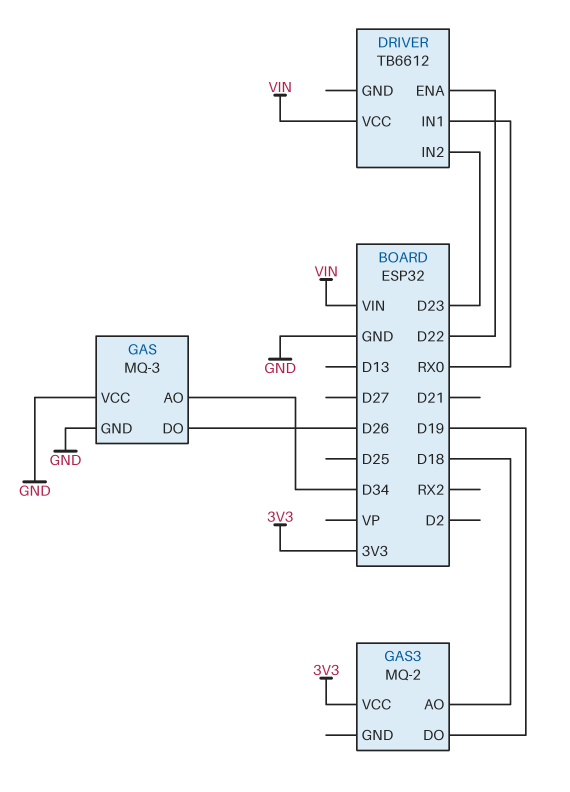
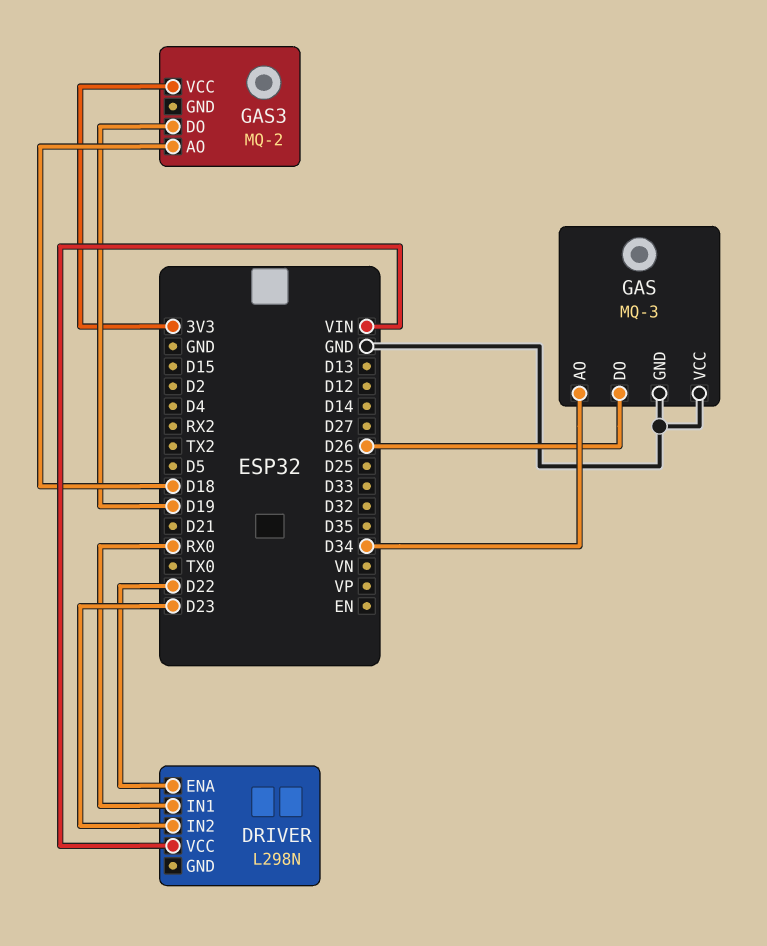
DRIVER: TB6612 -> L298N

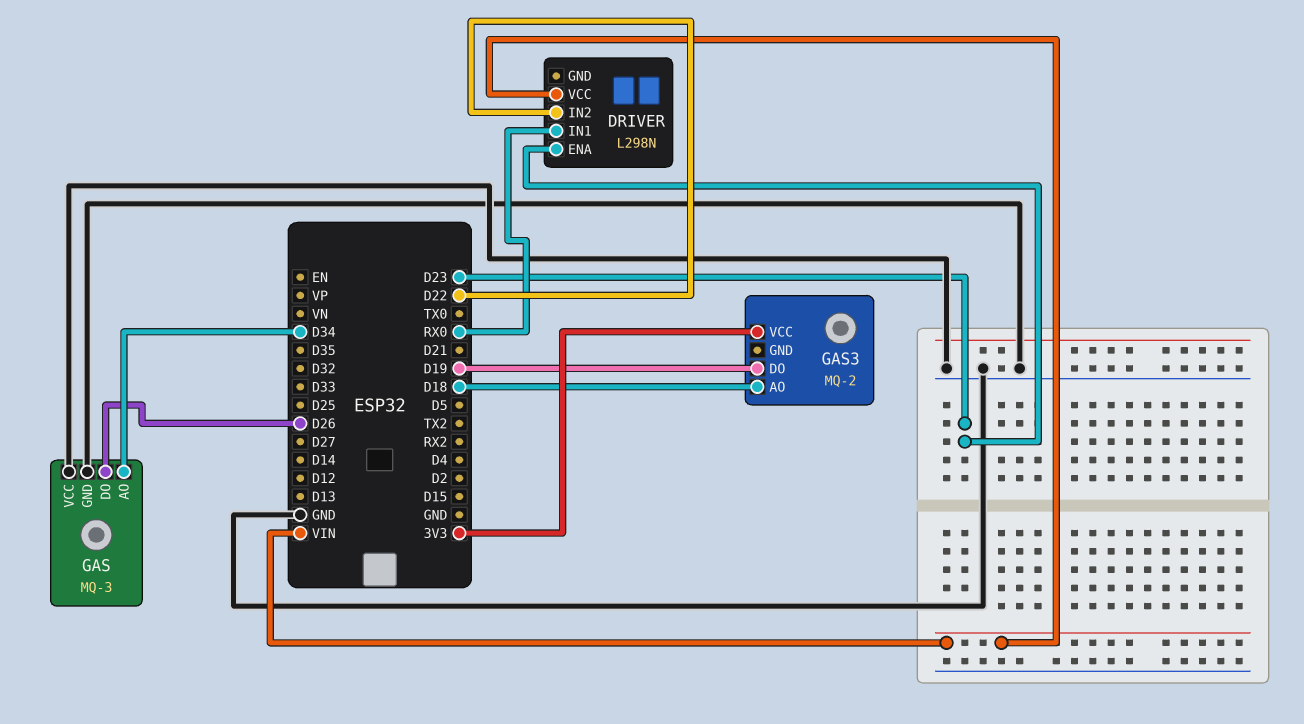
DRIVER pin ENA: D22 -> D23
DRIVER pin IN2: D23 -> D22

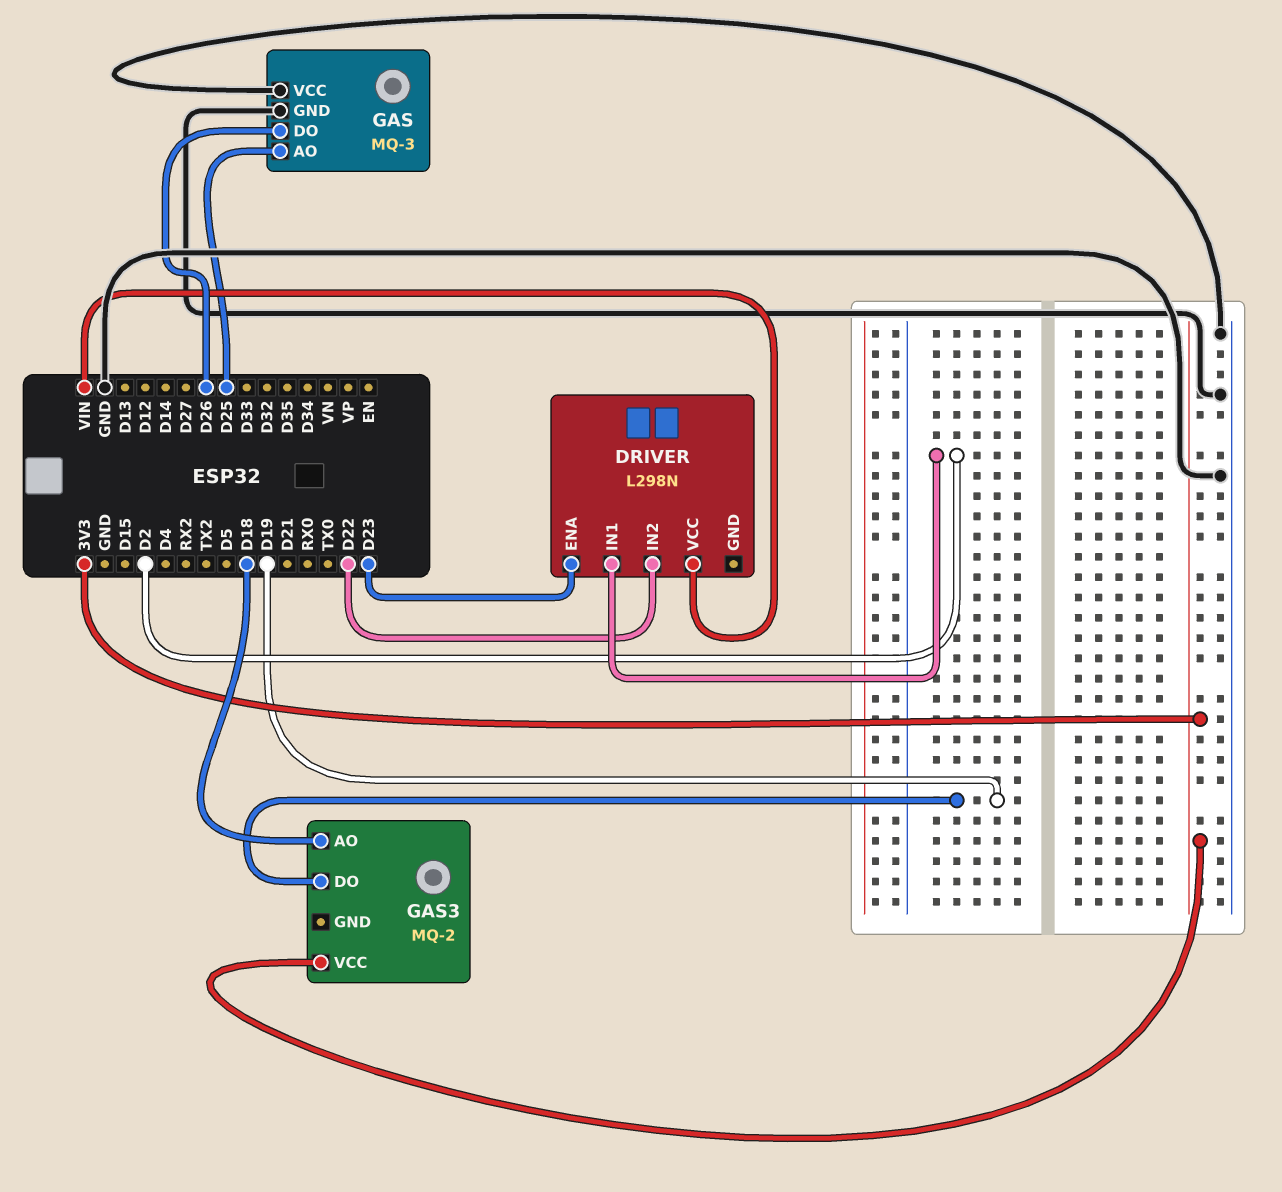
DRIVER pin IN1: RX0 -> D2
GAS pin AO: D34 -> D25

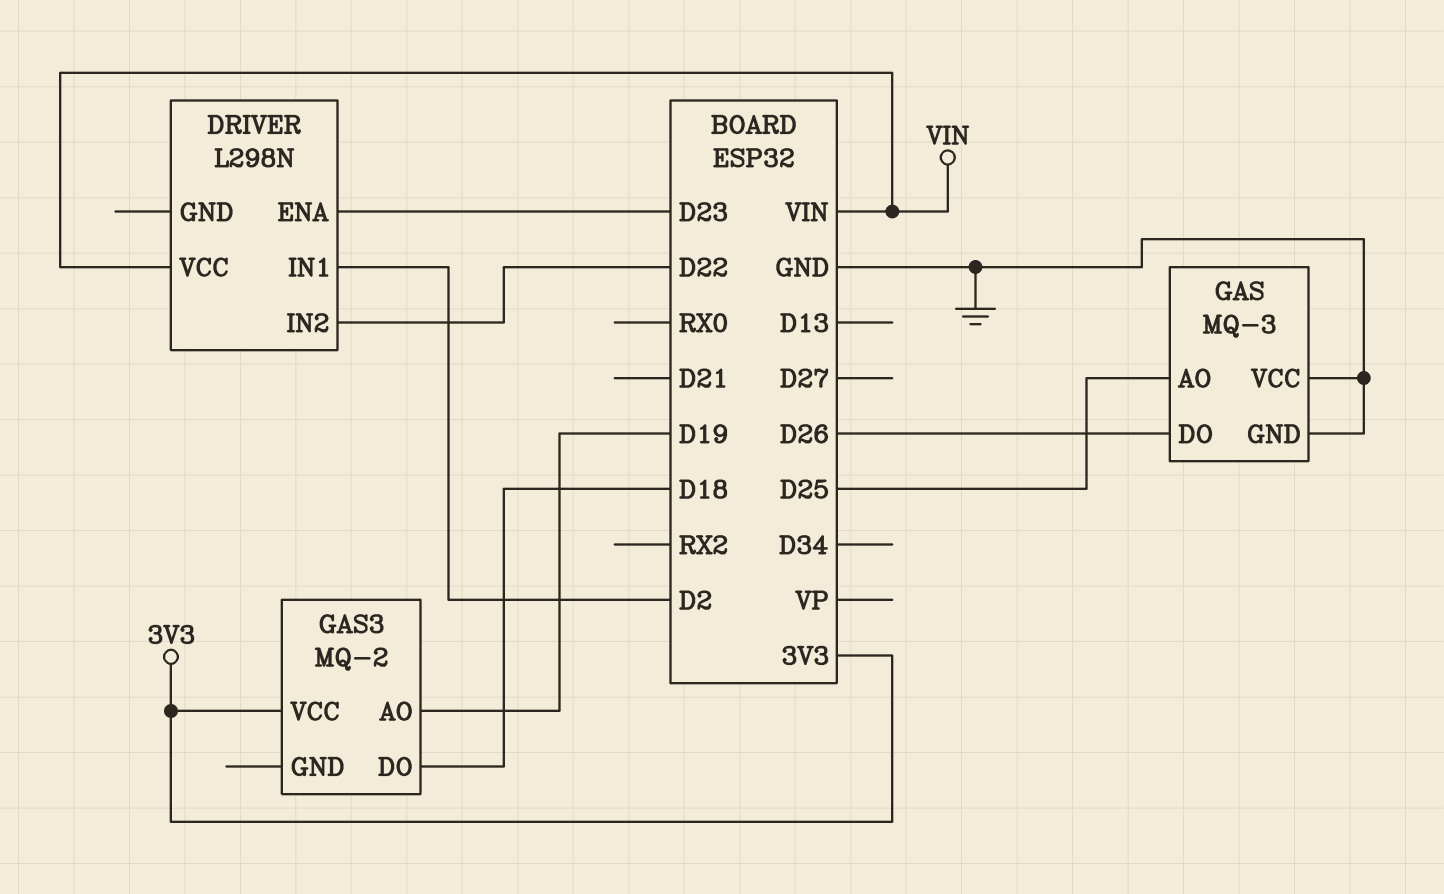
GAS3 pin AO: D18 -> D19
GAS3 pin DO: D19 -> D18

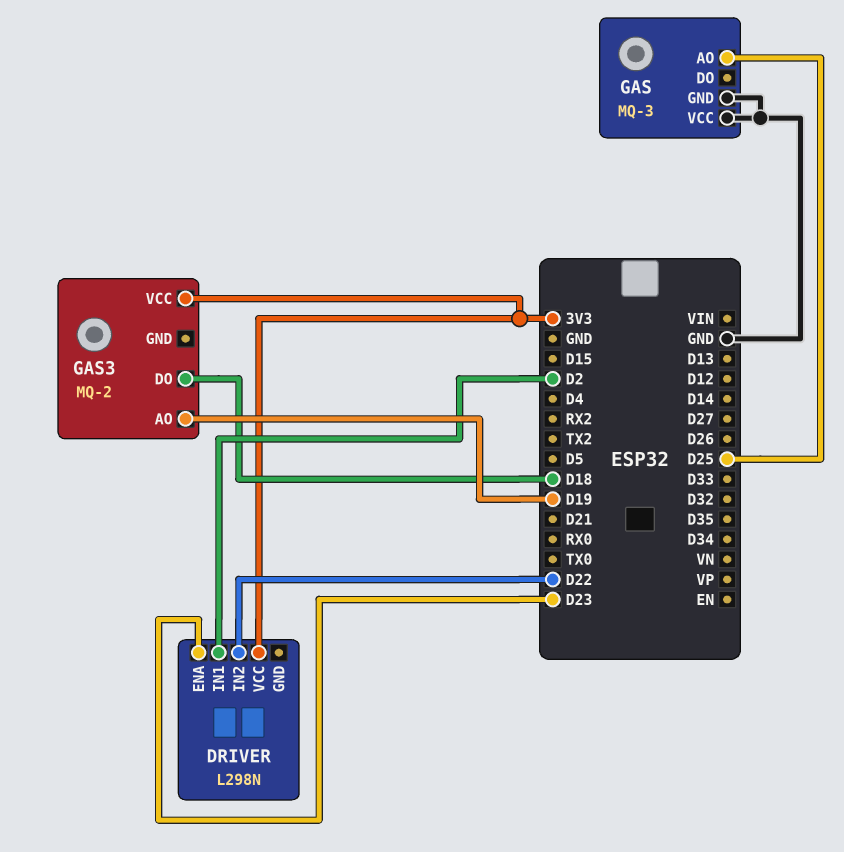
DRIVER pin VCC: VIN -> 3V3
GAS pin DO: D26 -> none

